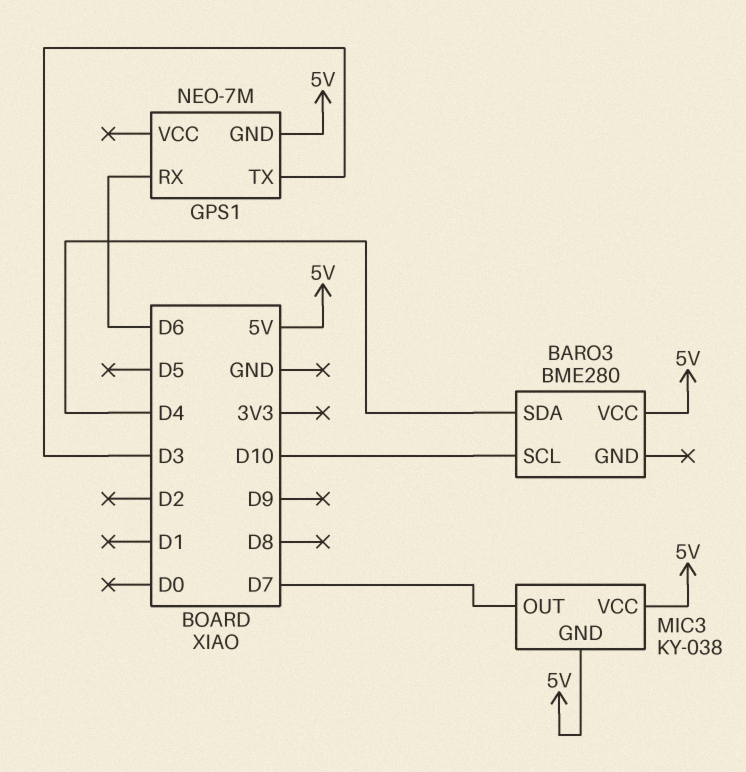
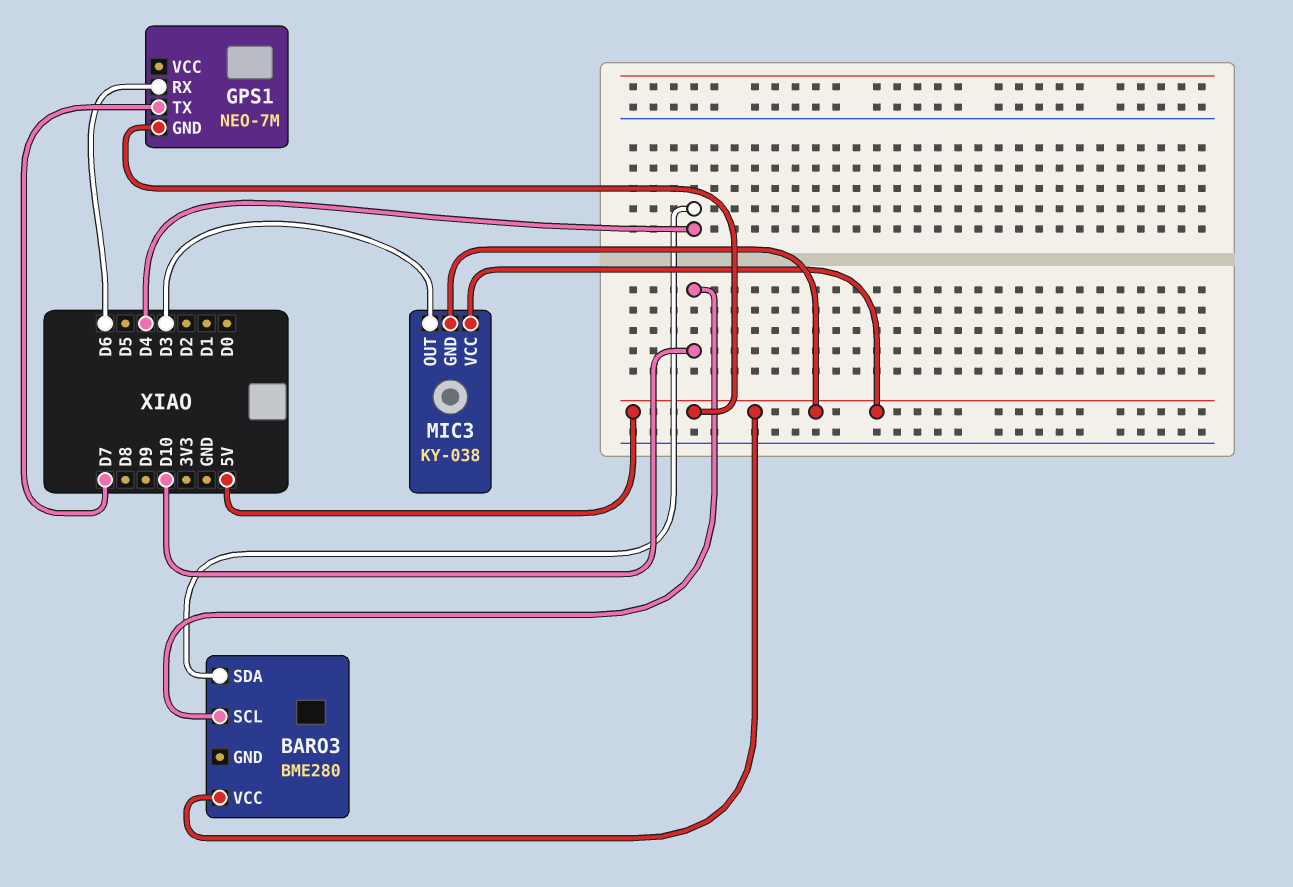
GPS1 pin TX: D3 -> D7
MIC3 pin OUT: D7 -> D3

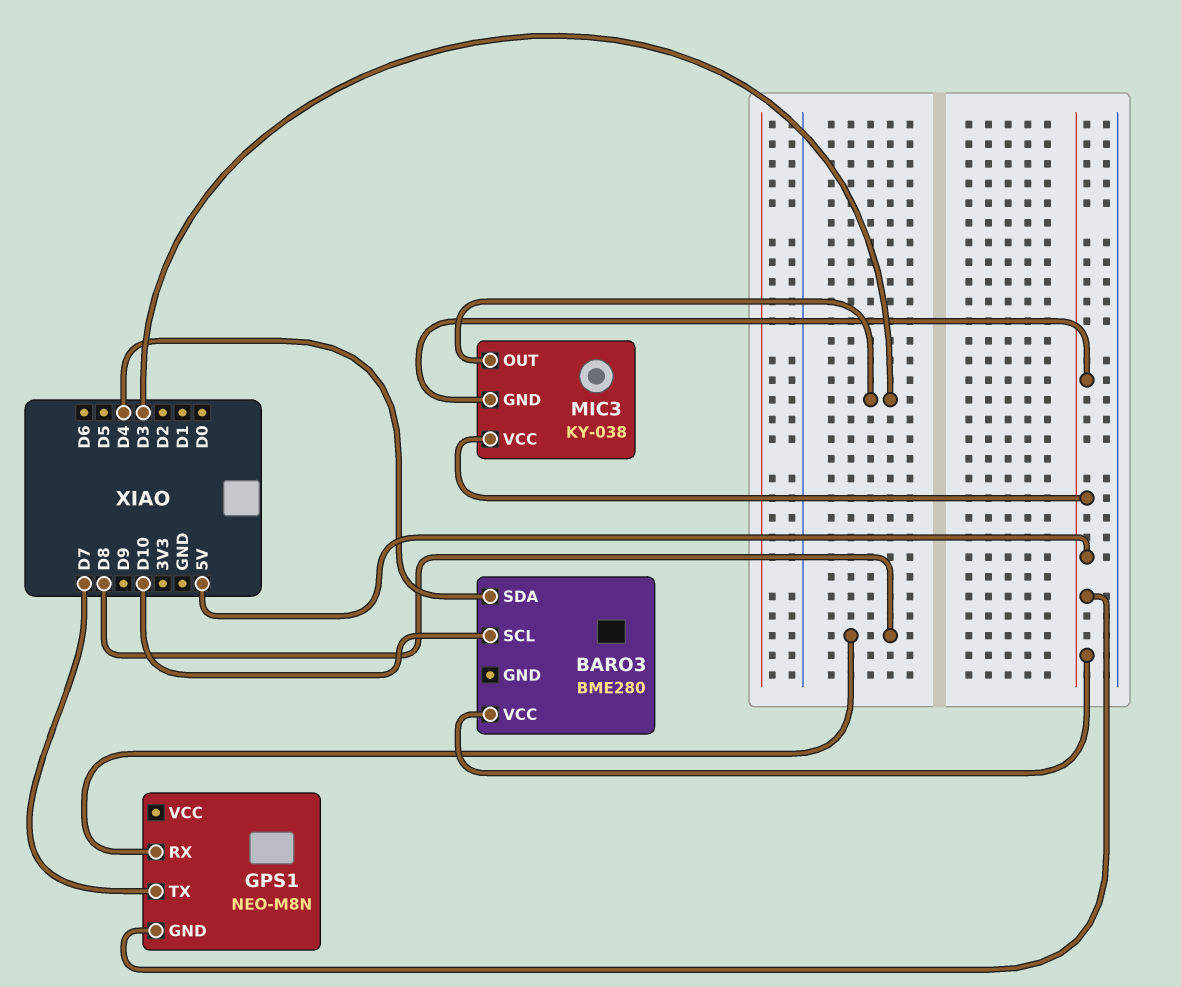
GPS1: NEO-7M -> NEO-M8N
GPS1 pin RX: D6 -> D8

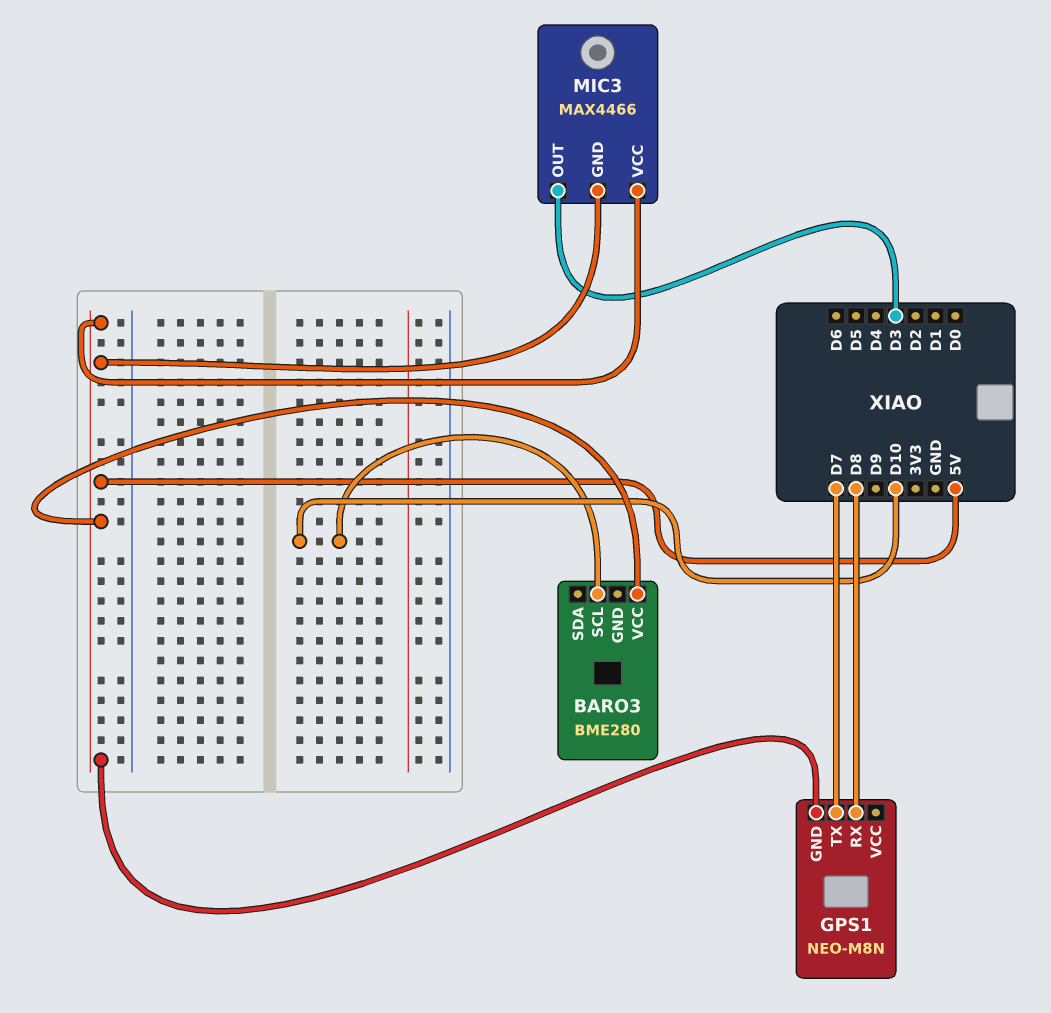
BARO3 pin SDA: D4 -> none
MIC3: KY-038 -> MAX4466

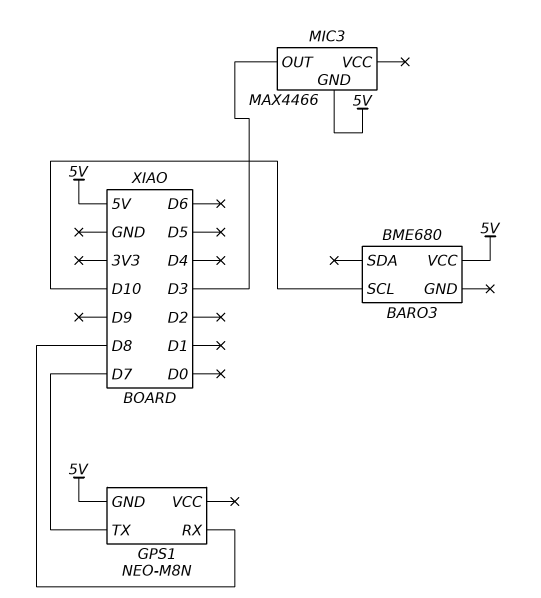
BARO3: BME280 -> BME680
MIC3 pin VCC: 5V -> none

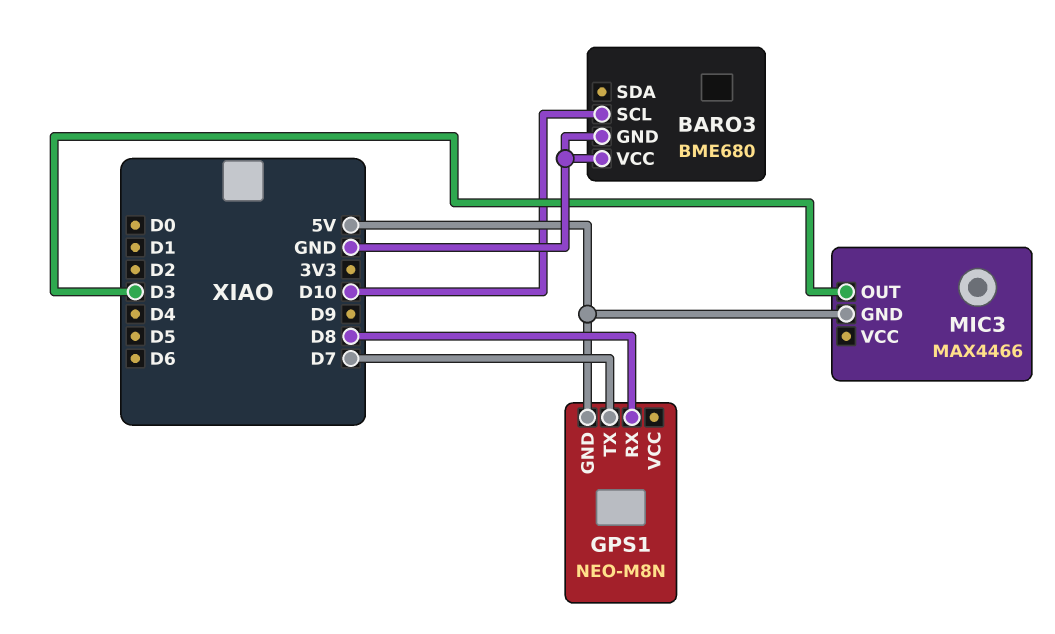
BARO3 pin GND: none -> GND
BARO3 pin VCC: 5V -> GND

